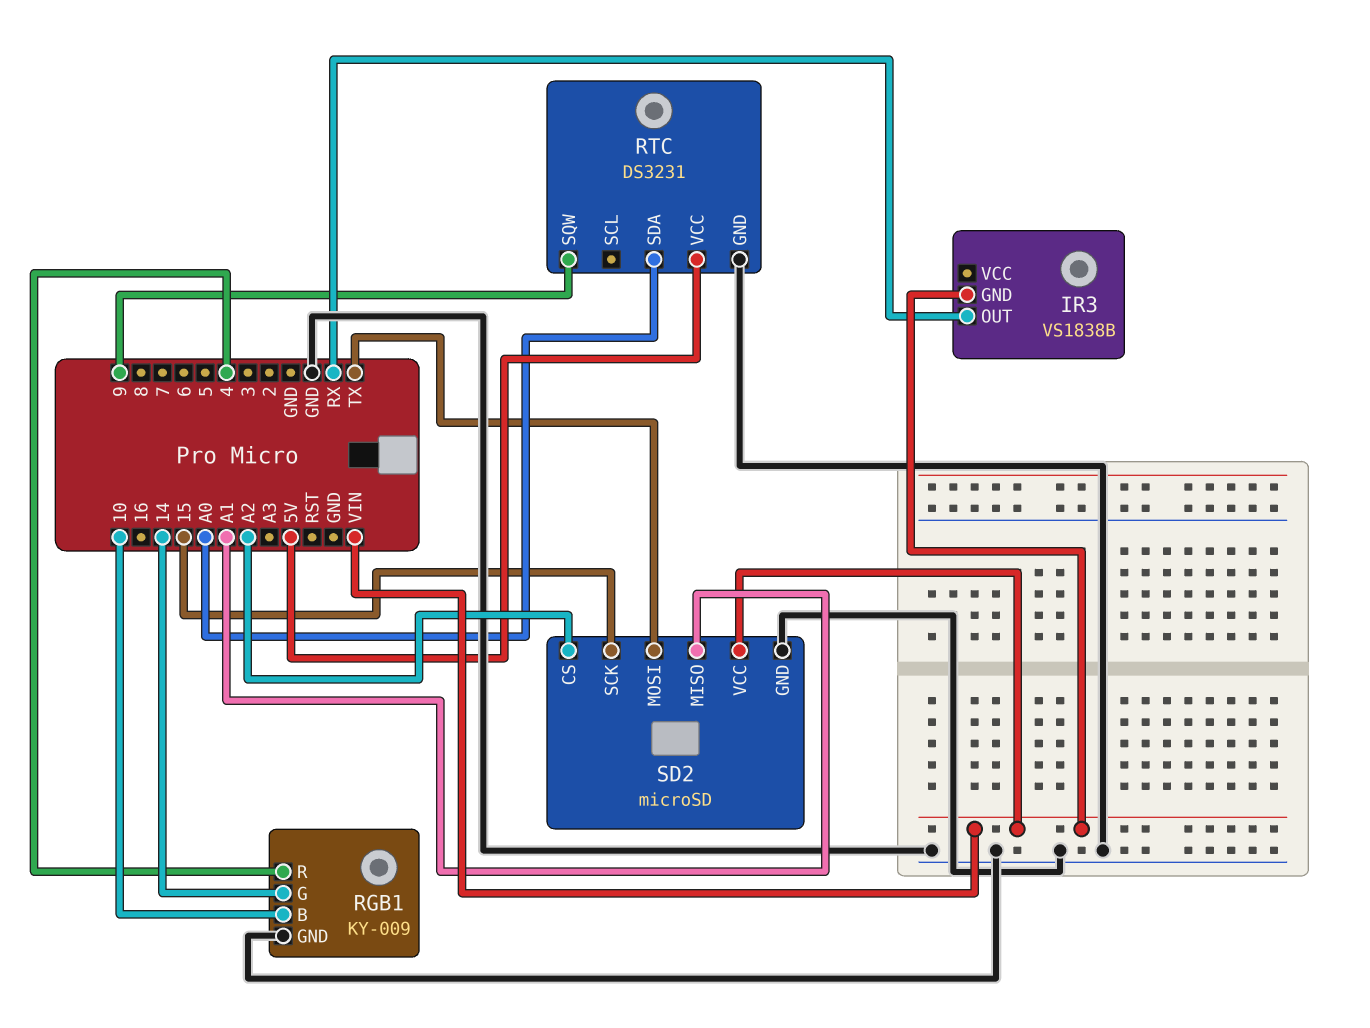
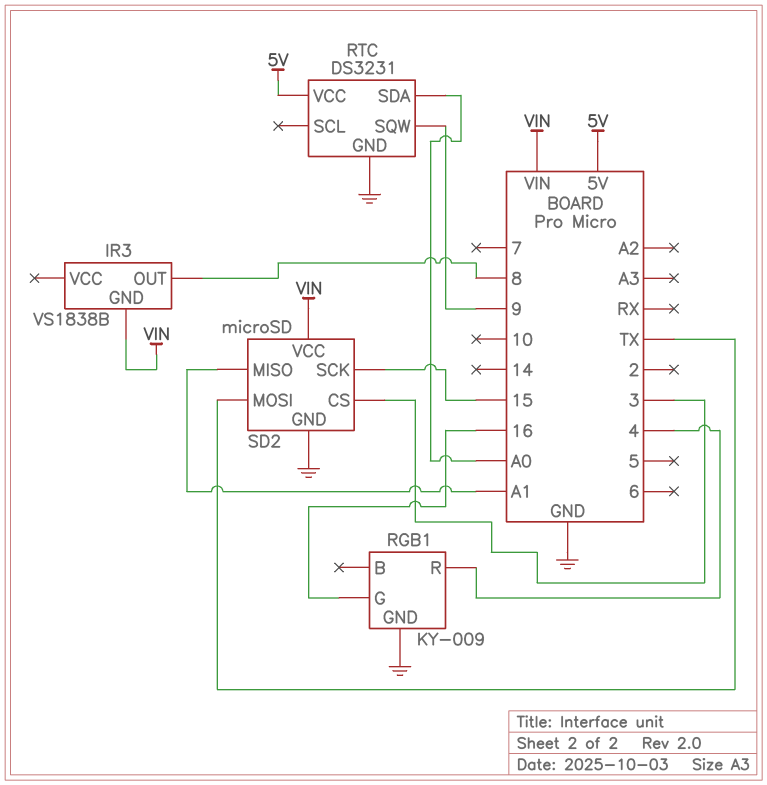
IR3 pin OUT: RX -> 8
RGB1 pin B: 10 -> none
RGB1 pin G: 14 -> 16
SD2 pin CS: A2 -> 3

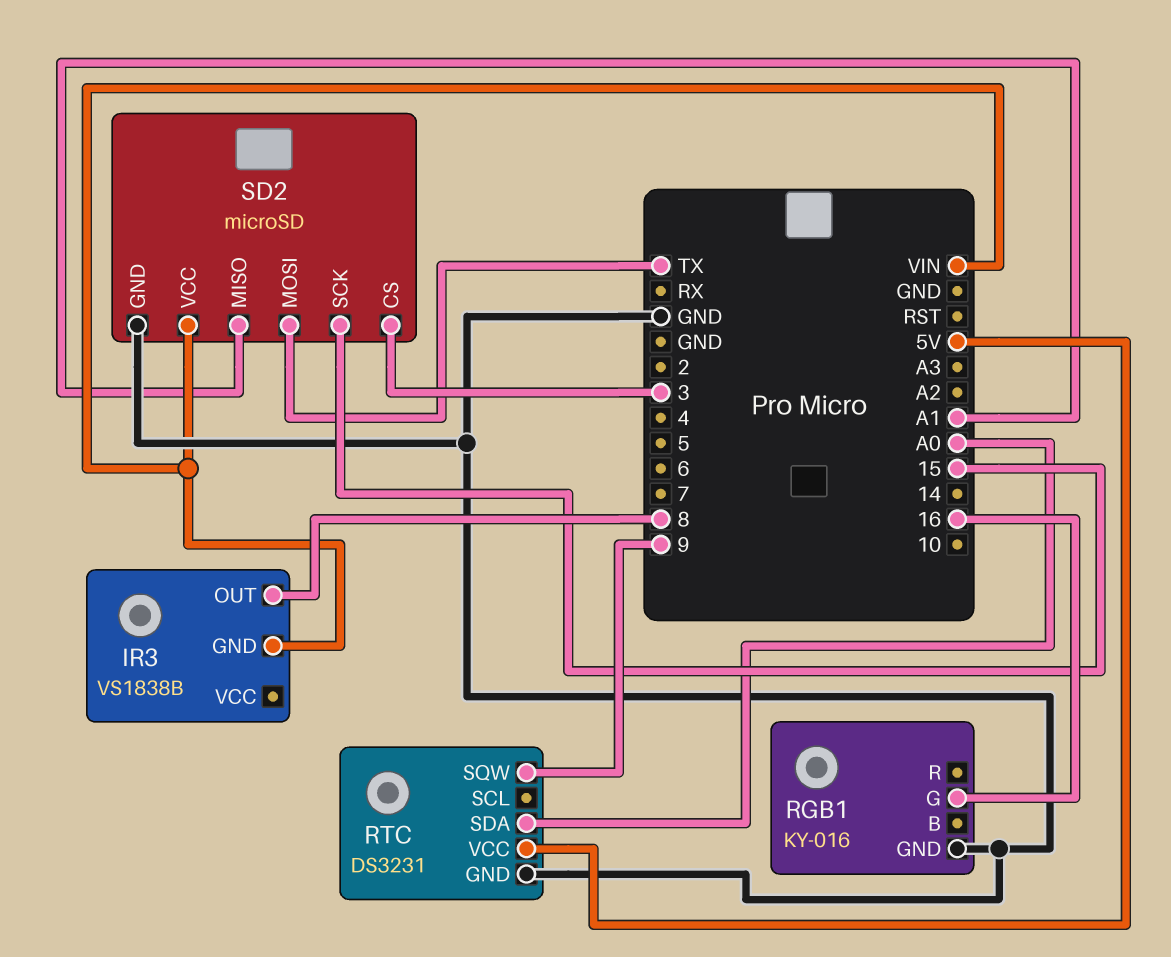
RGB1: KY-009 -> KY-016
RGB1 pin R: 4 -> none

